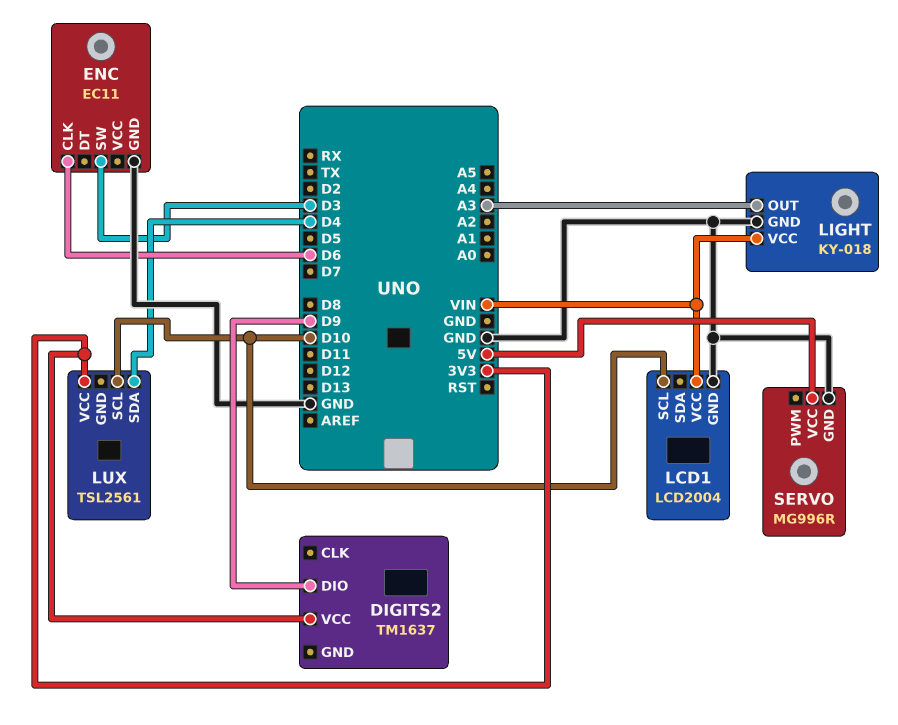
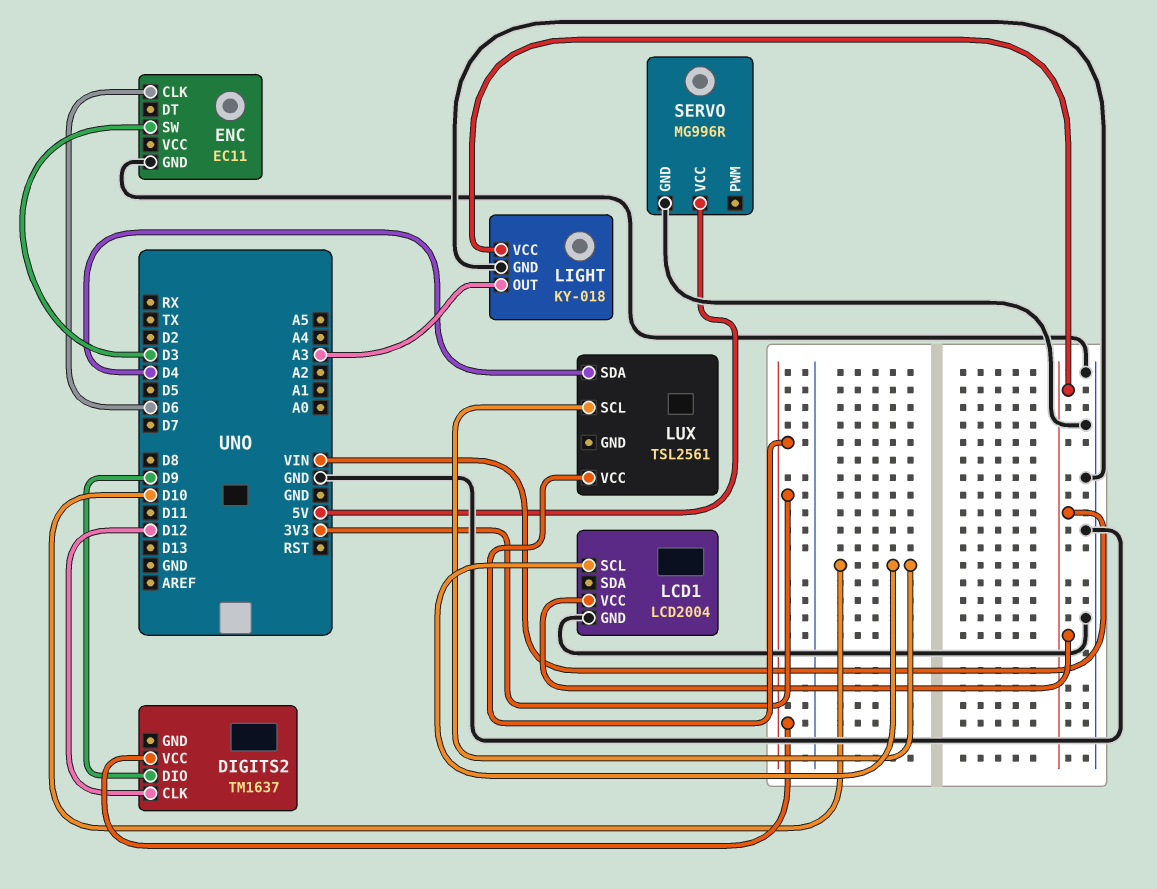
DIGITS2 pin CLK: none -> D12

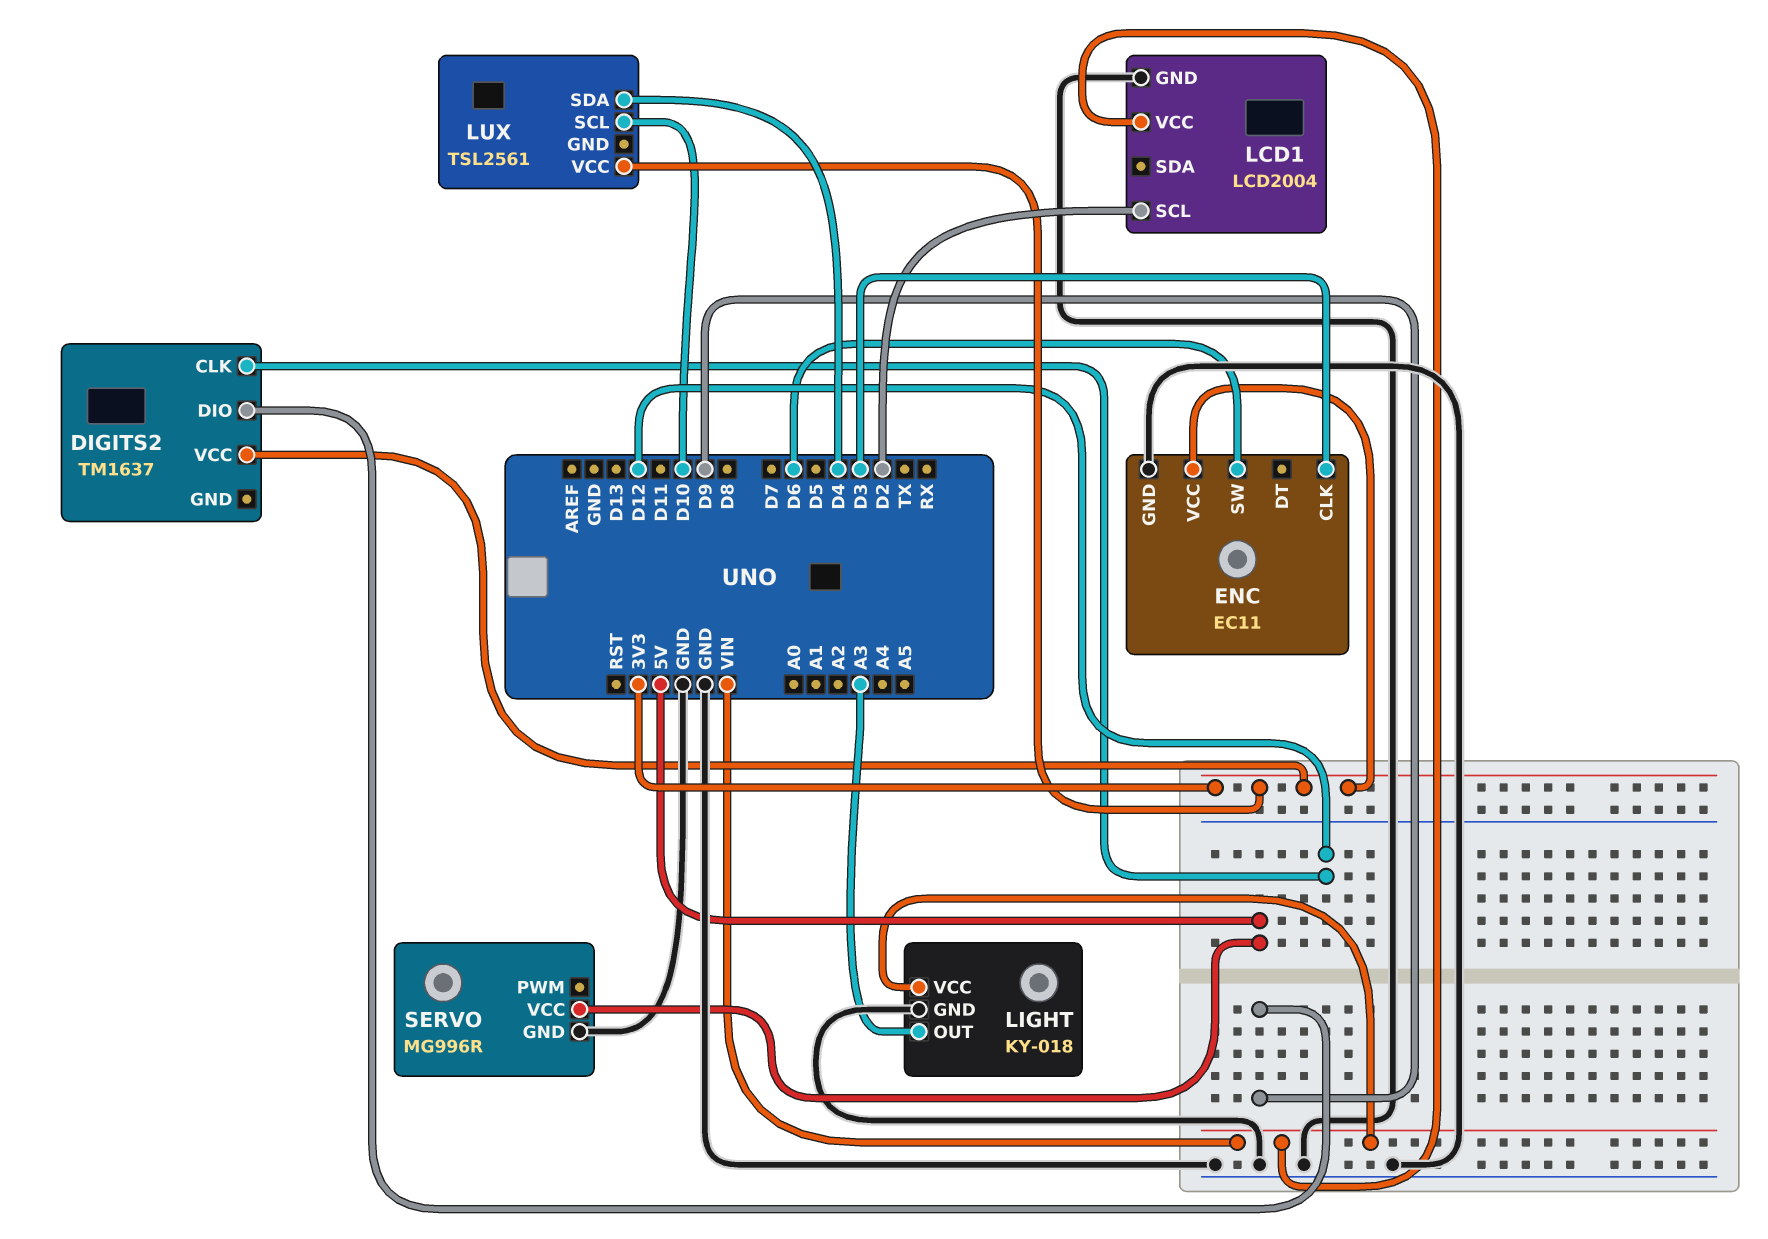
ENC pin CLK: D6 -> D3
ENC pin SW: D3 -> D6
ENC pin VCC: none -> 3V3
LCD1 pin SCL: D10 -> D2

